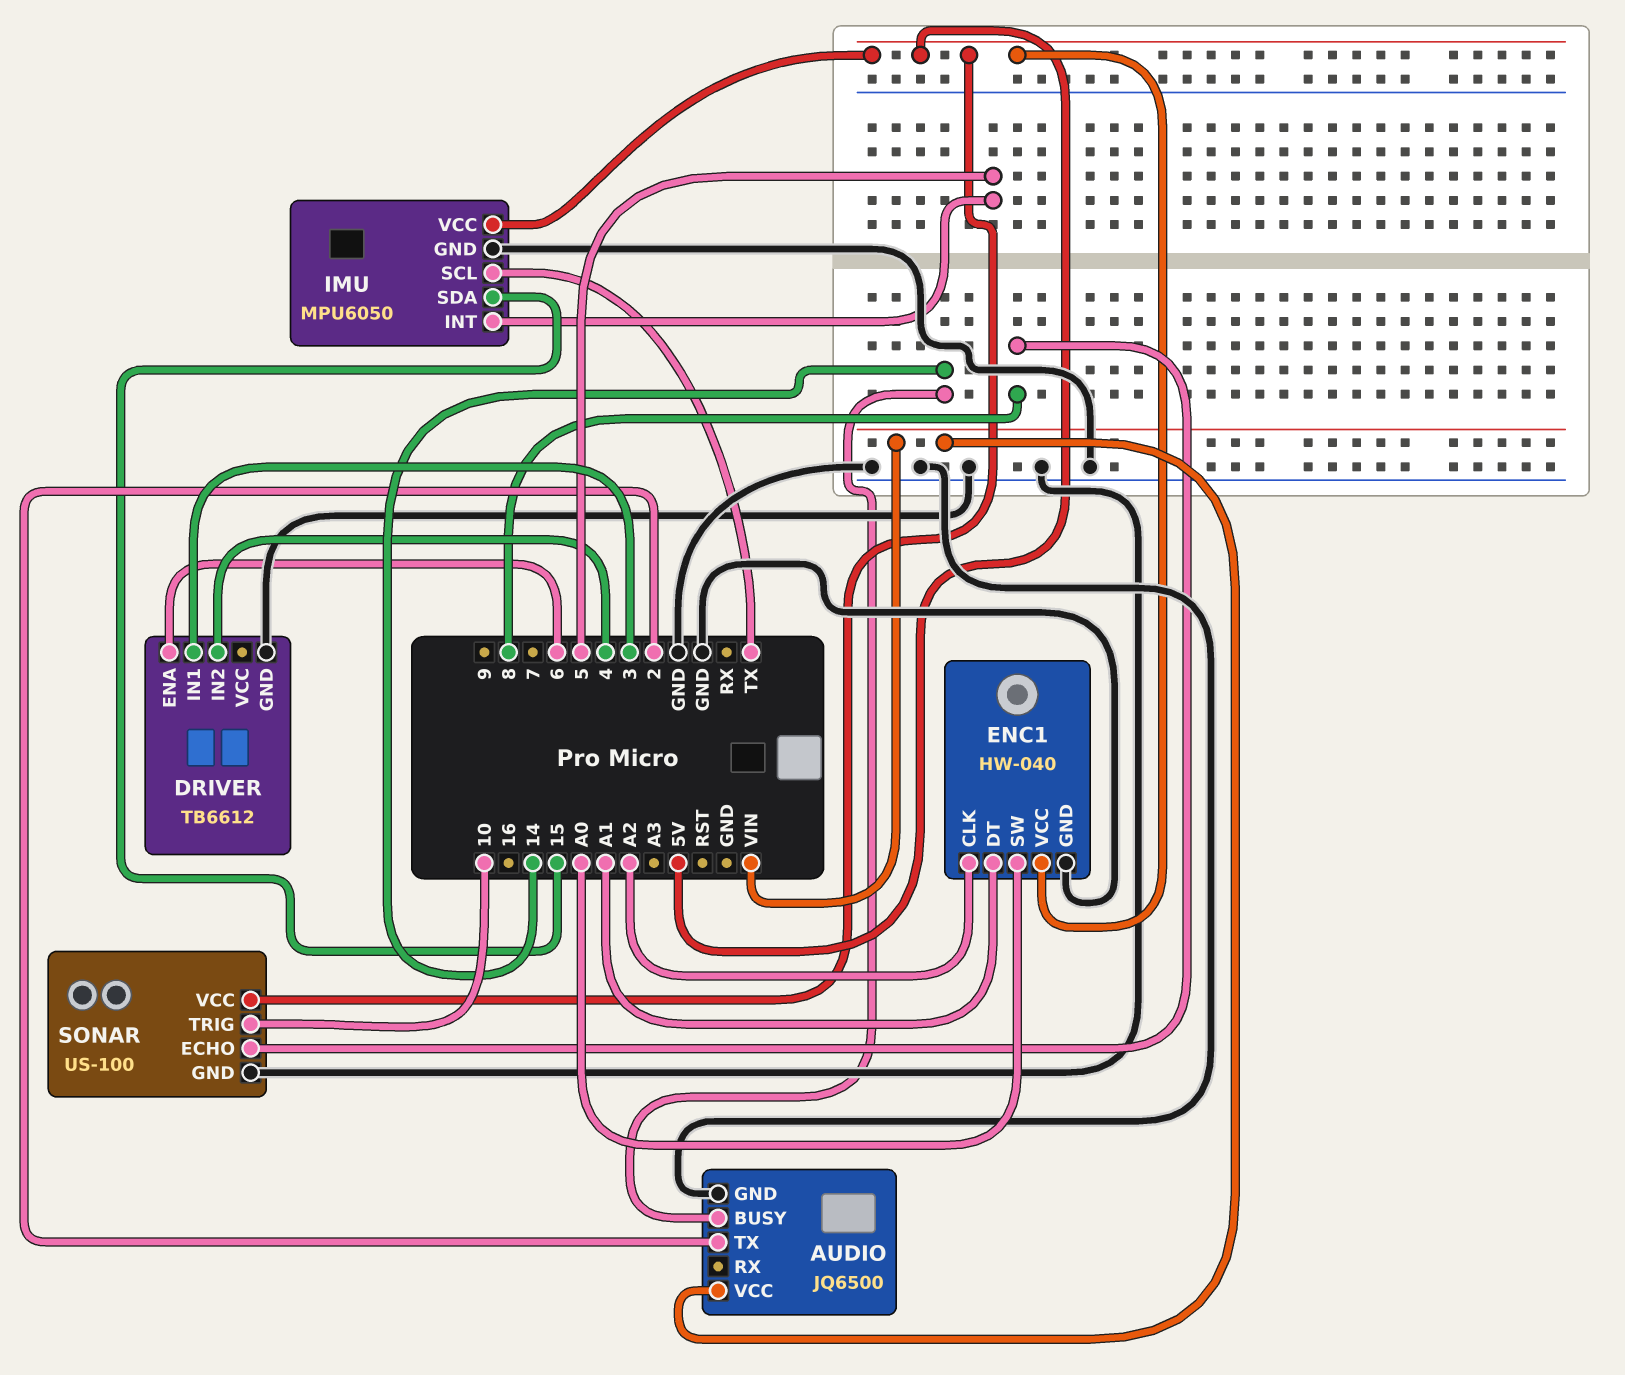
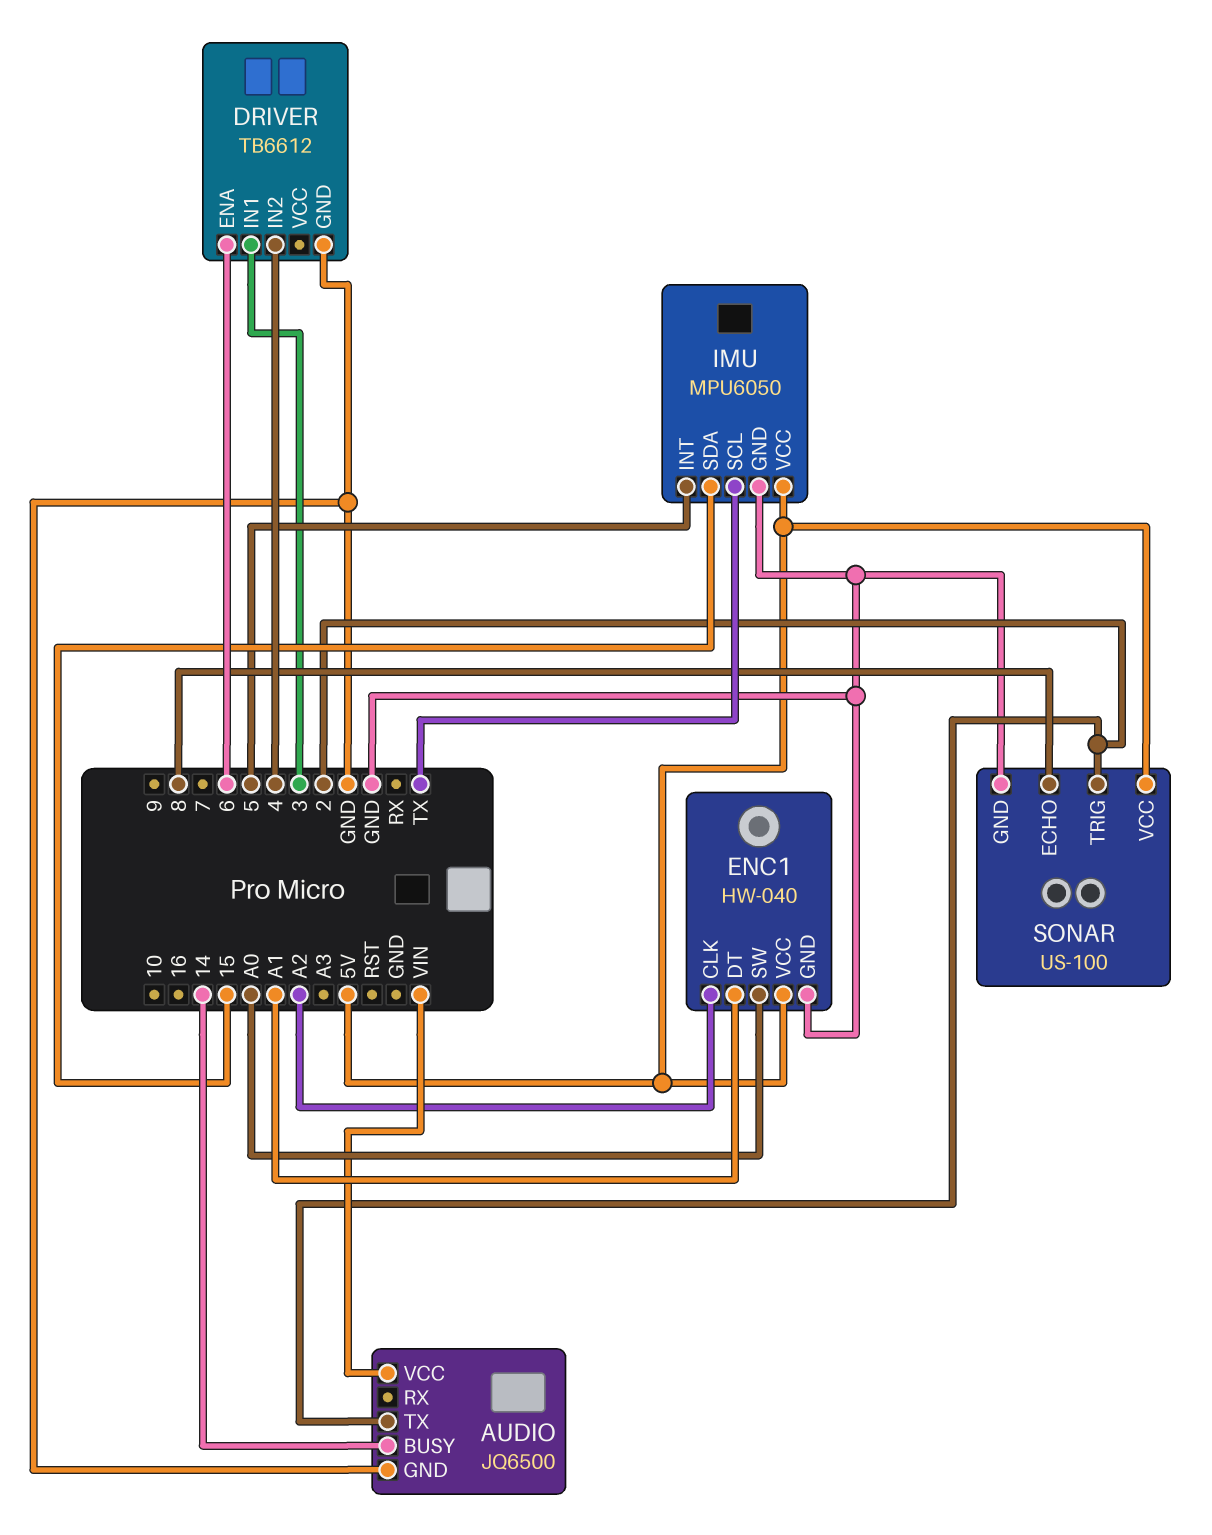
SONAR pin TRIG: 10 -> 2

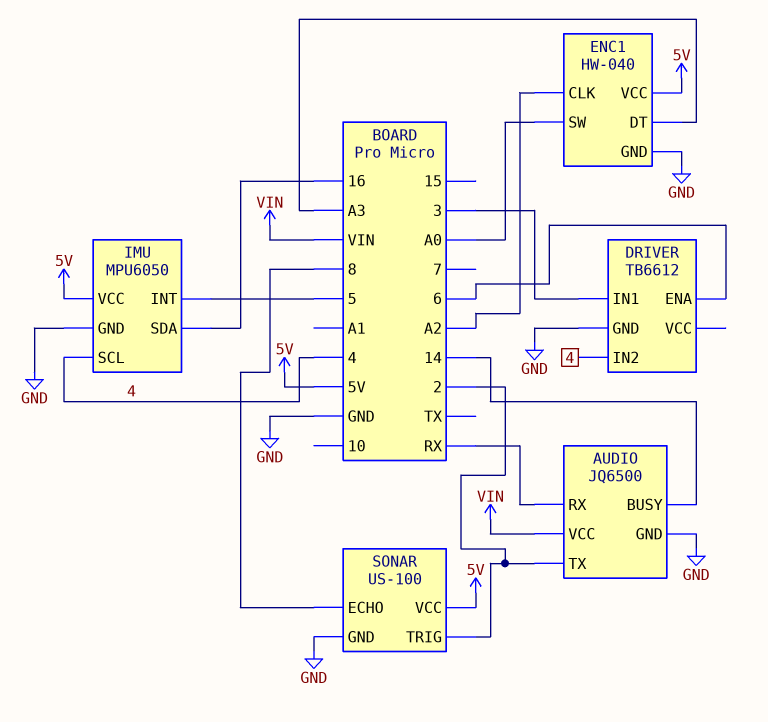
AUDIO pin RX: none -> RX
ENC1 pin DT: A1 -> A3
IMU pin SCL: TX -> 4
IMU pin SDA: 15 -> 16

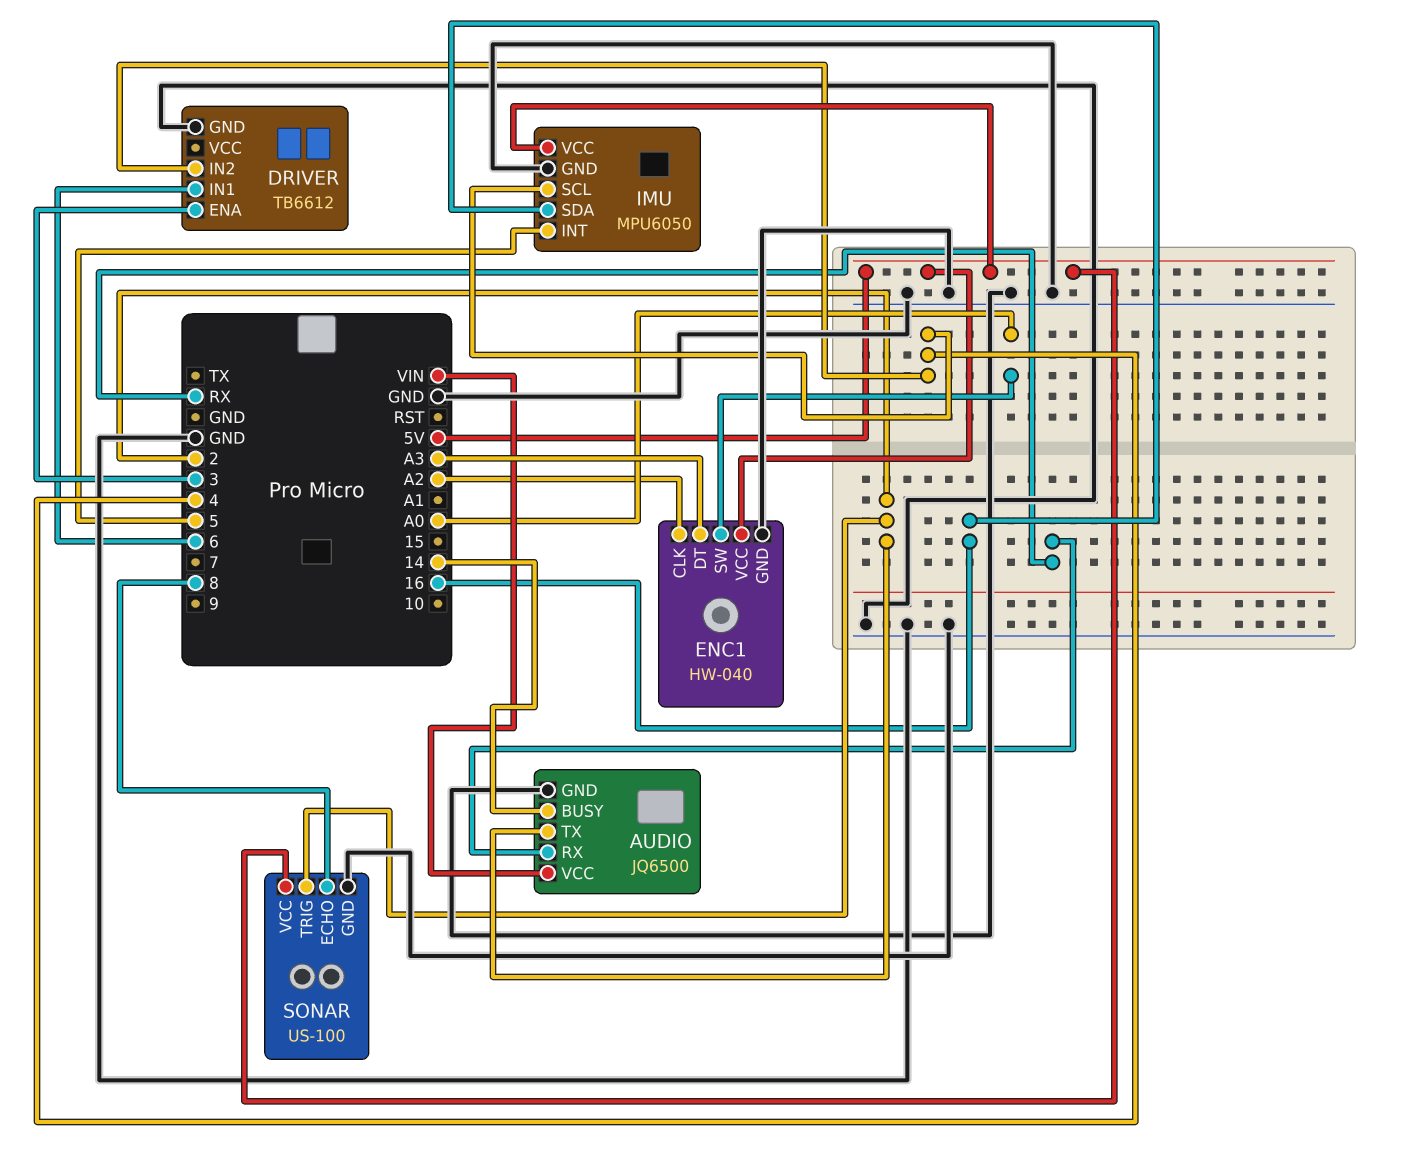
DRIVER pin ENA: 6 -> 3
DRIVER pin IN1: 3 -> 6

